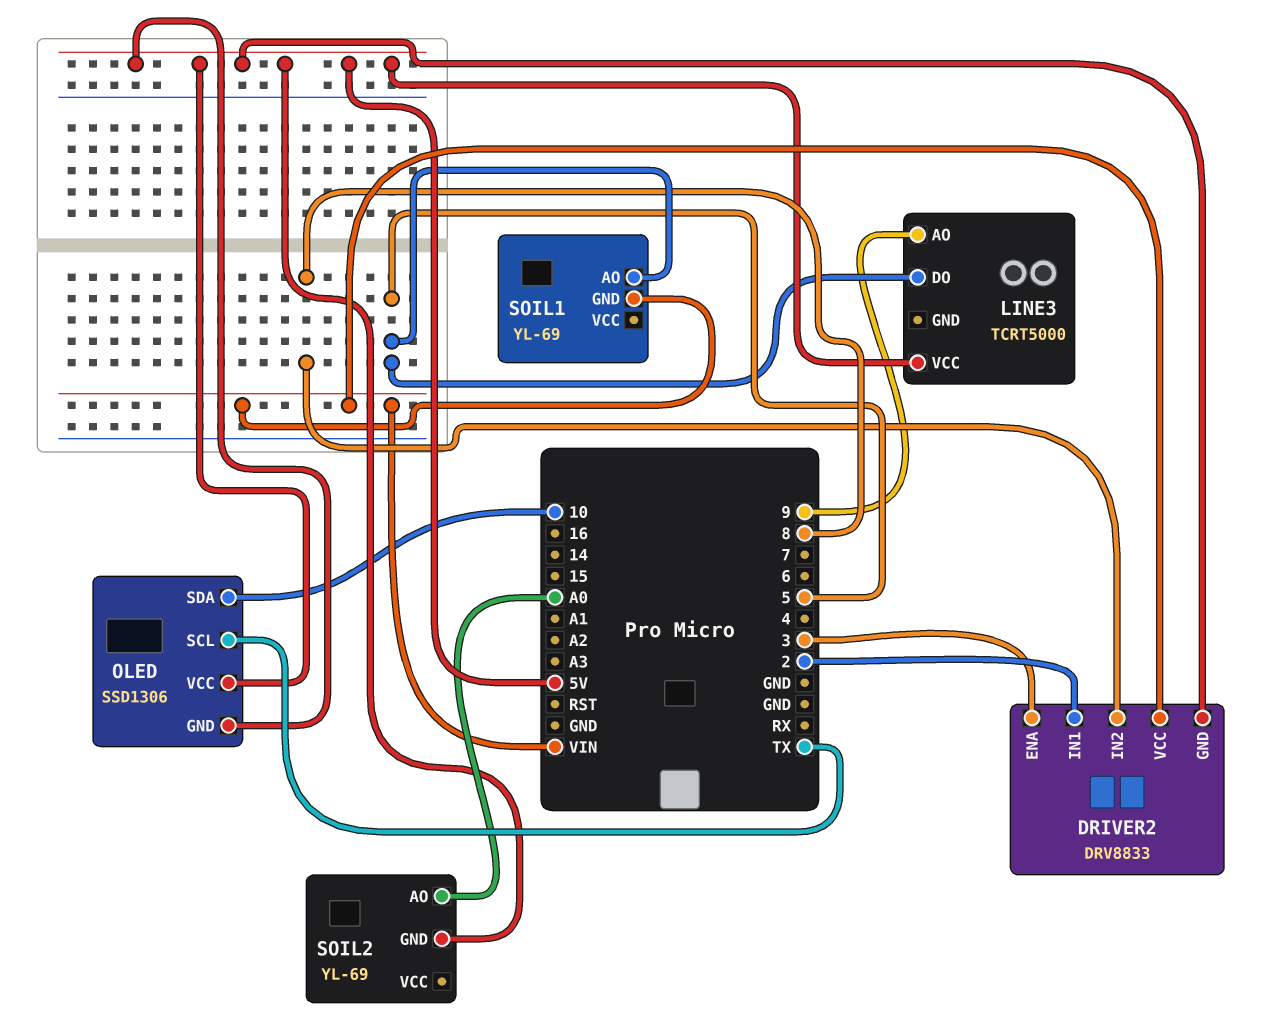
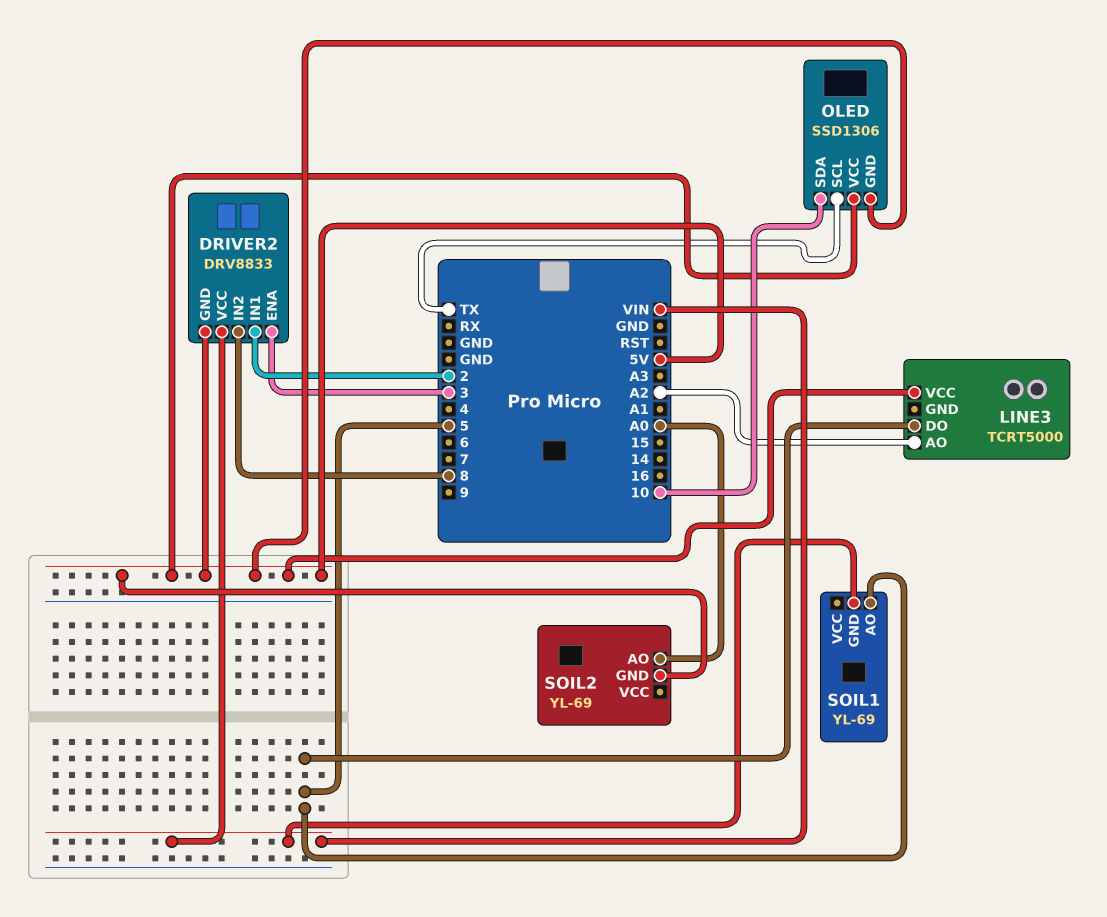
LINE3 pin AO: 9 -> A2

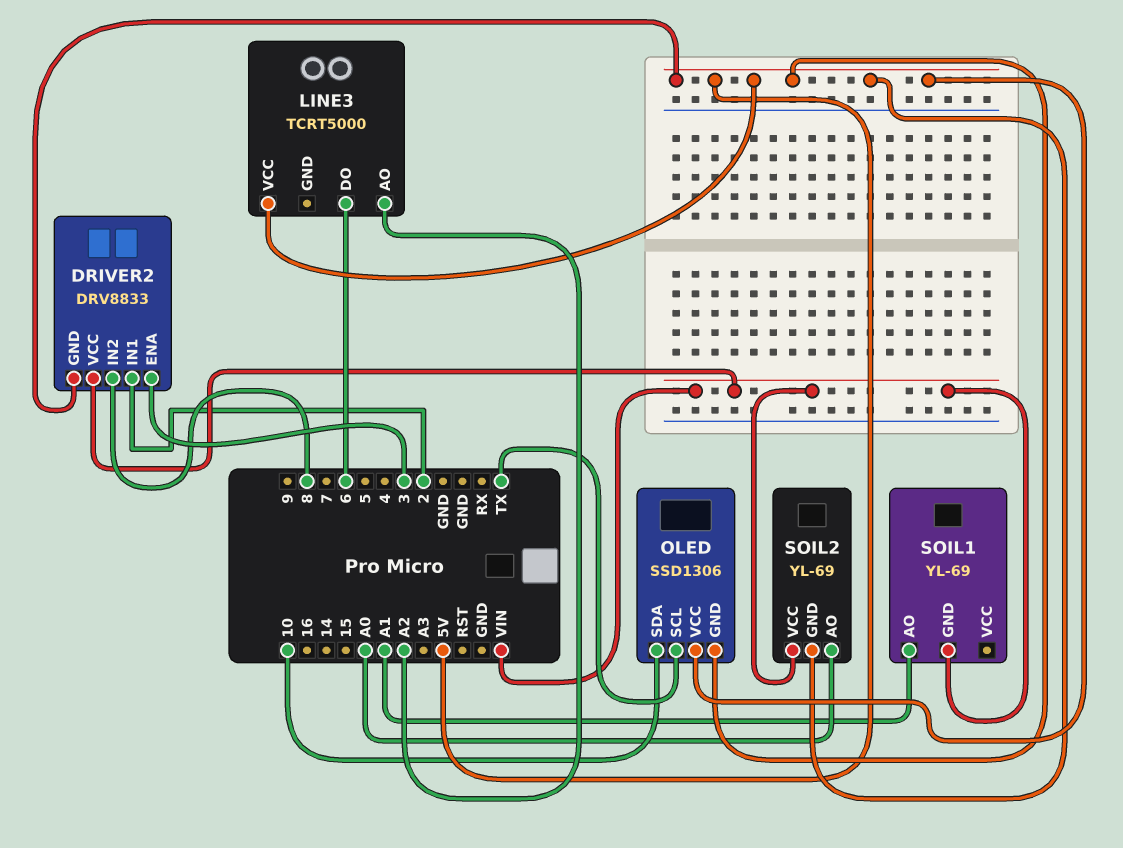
LINE3 pin DO: 5 -> 6
SOIL1 pin AO: 5 -> A1
SOIL2 pin VCC: none -> VIN

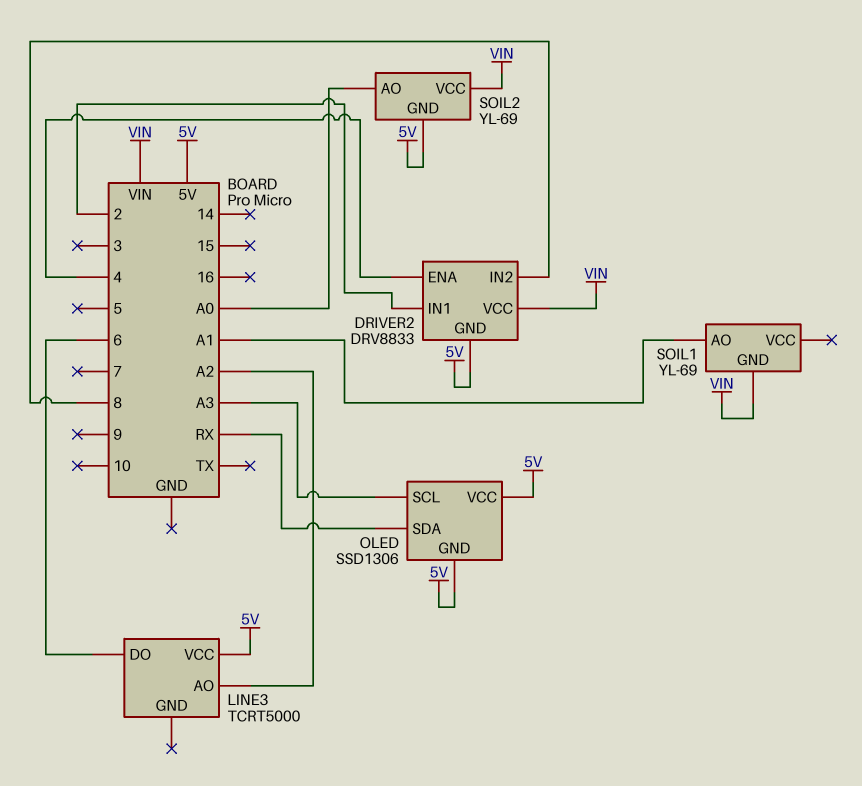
DRIVER2 pin ENA: 3 -> 4
OLED pin SCL: TX -> A3
OLED pin SDA: 10 -> RX

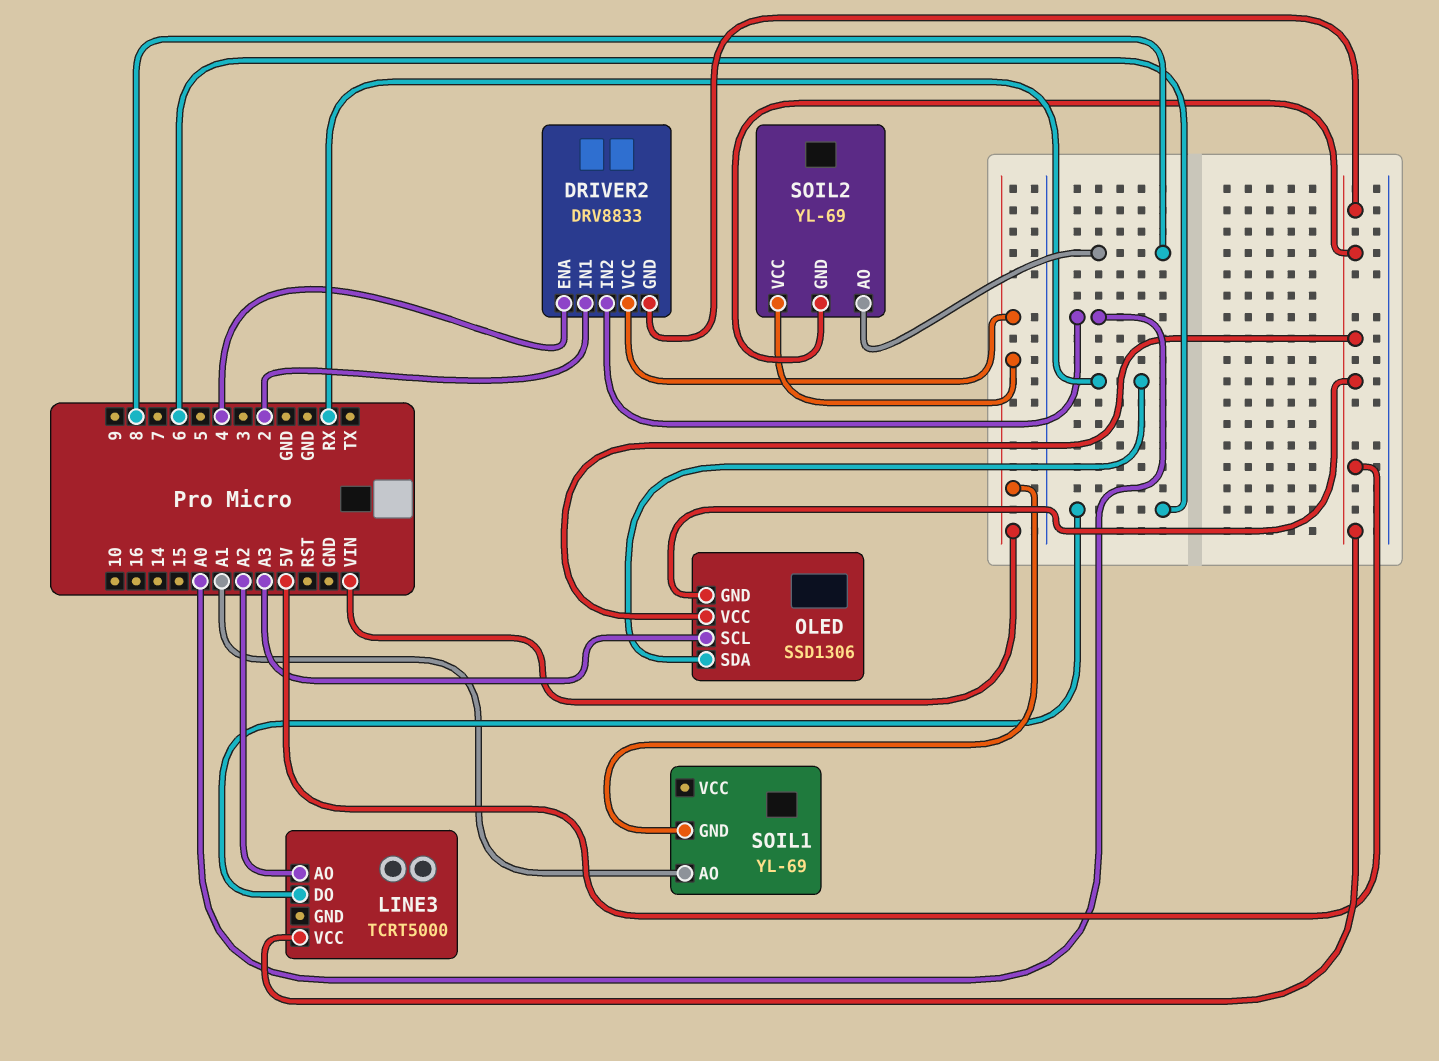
DRIVER2 pin IN2: 8 -> A0
SOIL2 pin AO: A0 -> 8

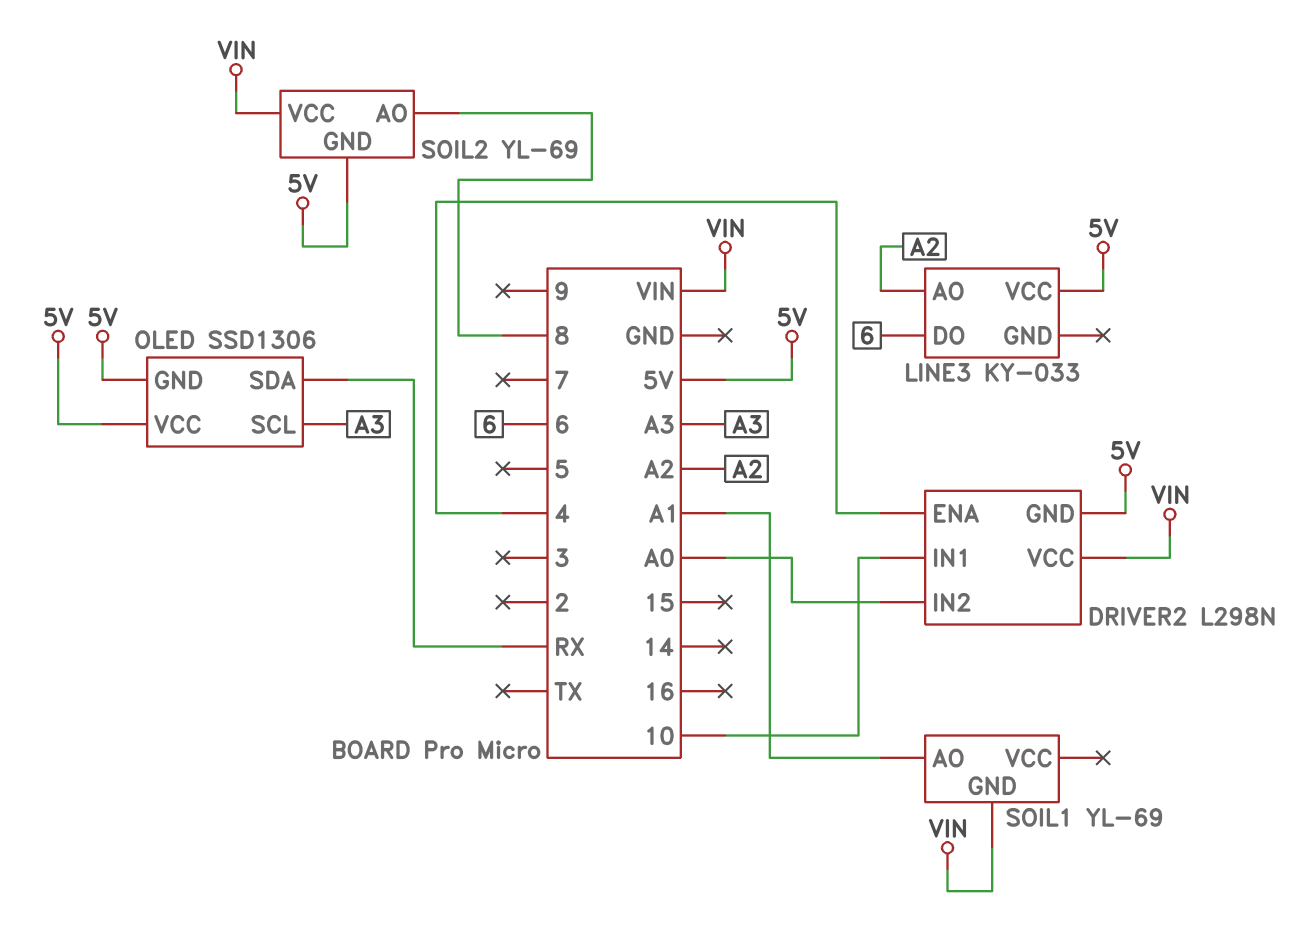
DRIVER2: DRV8833 -> L298N
DRIVER2 pin IN1: 2 -> 10
LINE3: TCRT5000 -> KY-033

